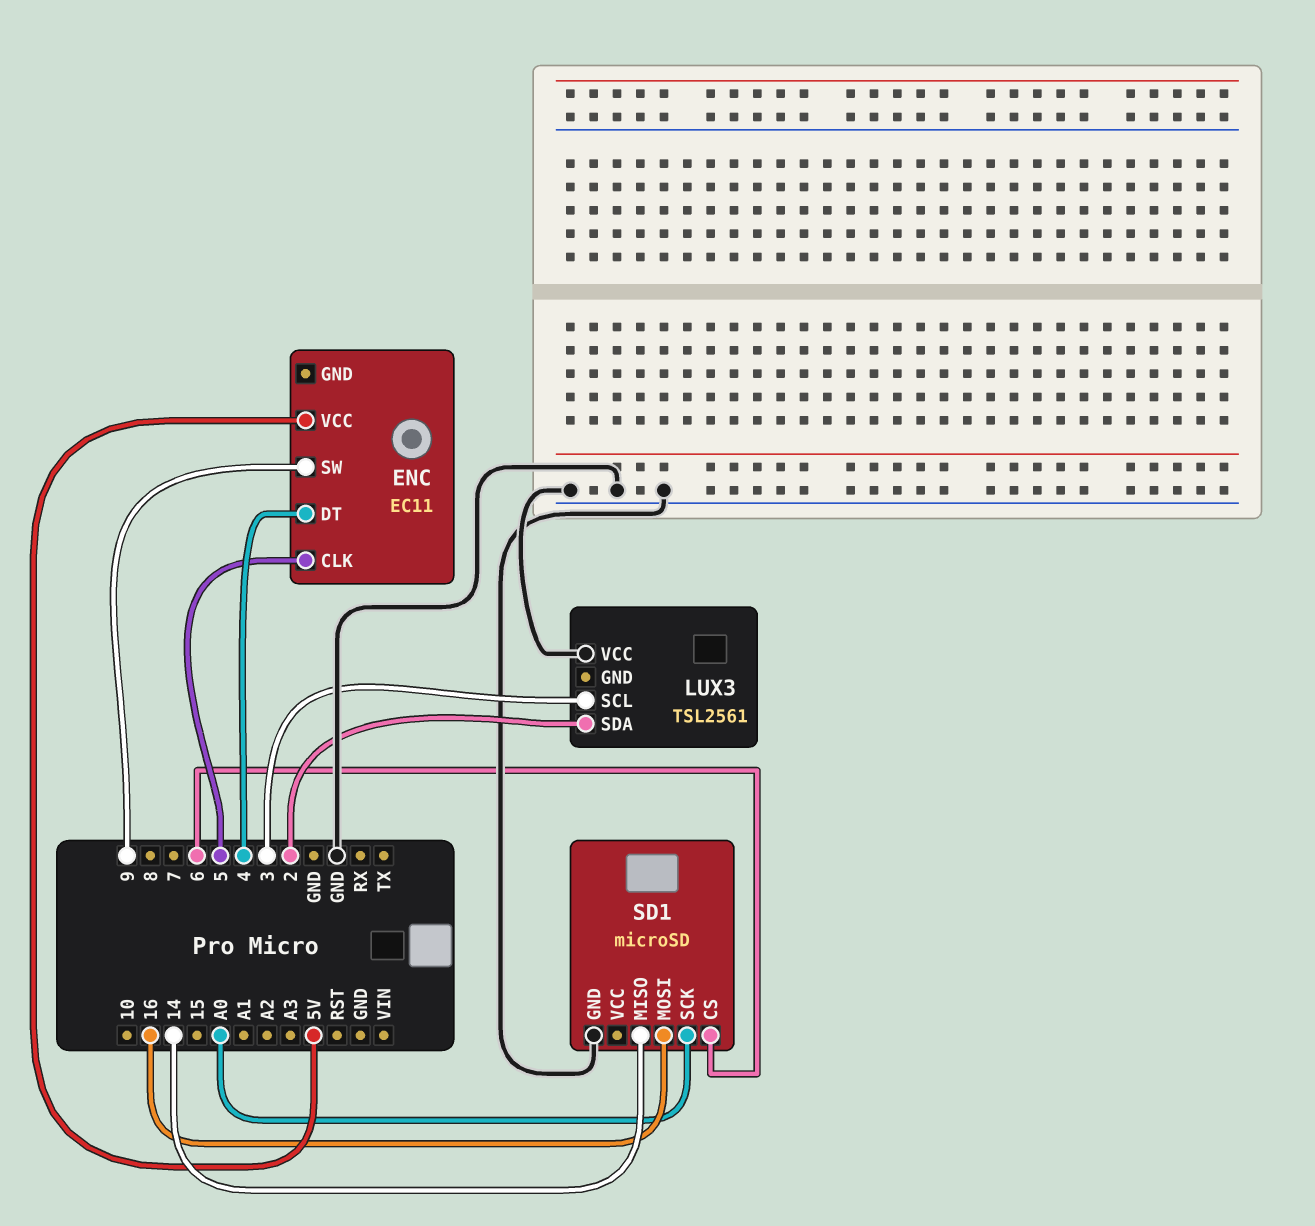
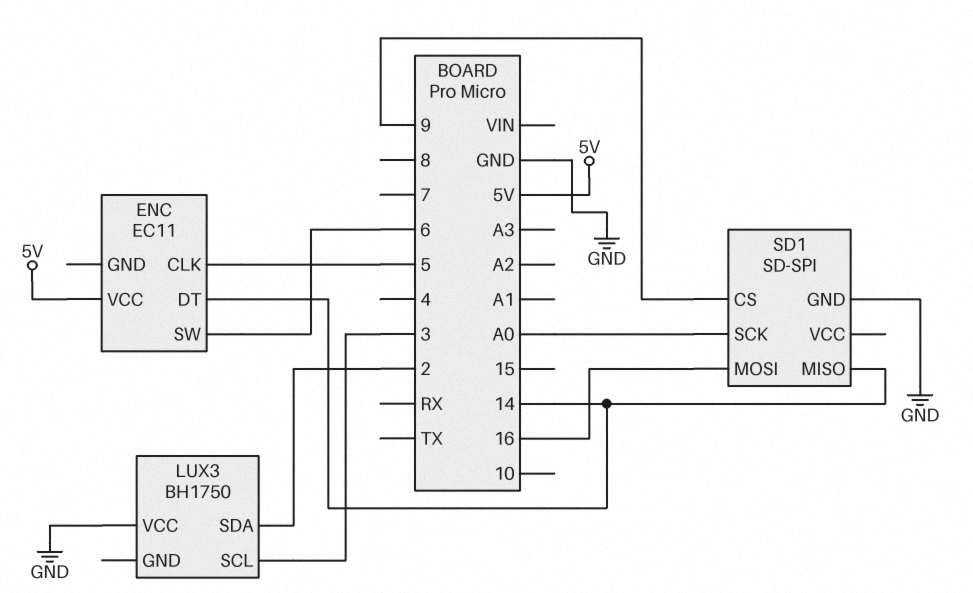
ENC pin DT: 4 -> 14
ENC pin SW: 9 -> 6
LUX3: TSL2561 -> BH1750
SD1: microSD -> SD-SPI
SD1 pin CS: 6 -> 9

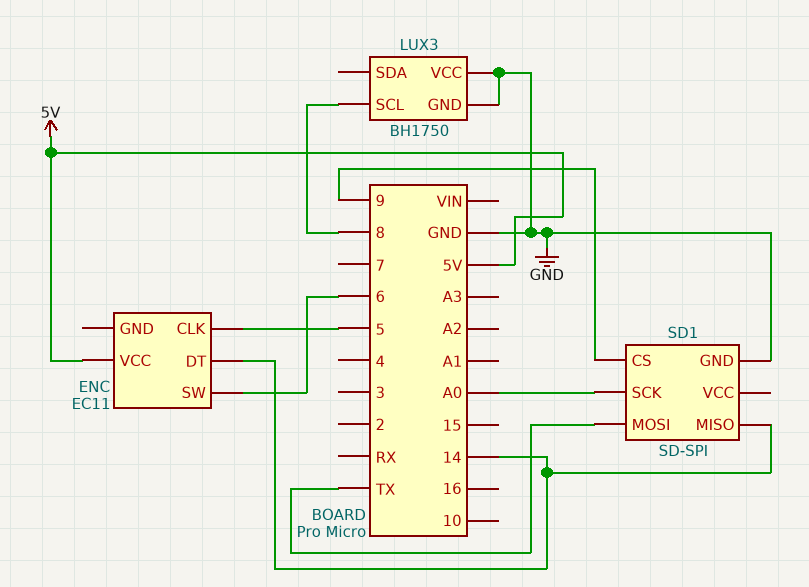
LUX3 pin GND: none -> GND
LUX3 pin SCL: 3 -> 8
LUX3 pin SDA: 2 -> none
SD1 pin MOSI: 16 -> TX

